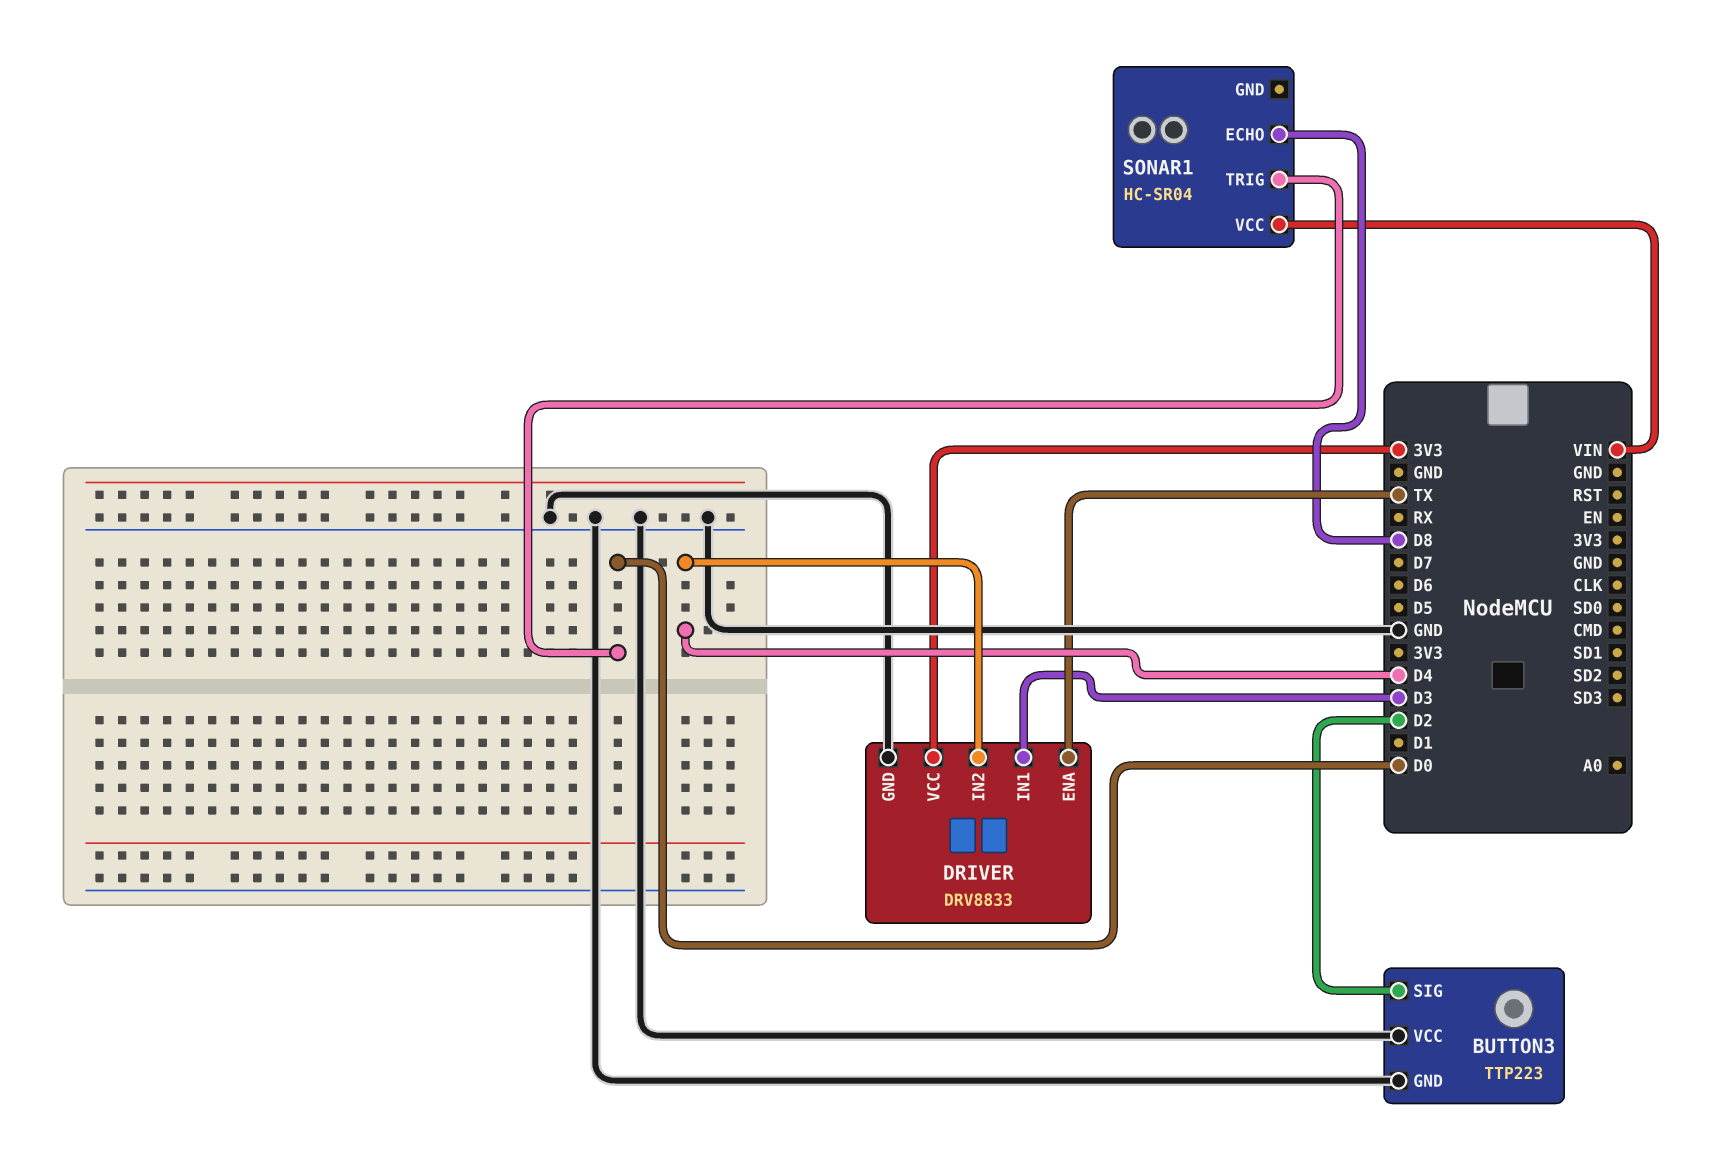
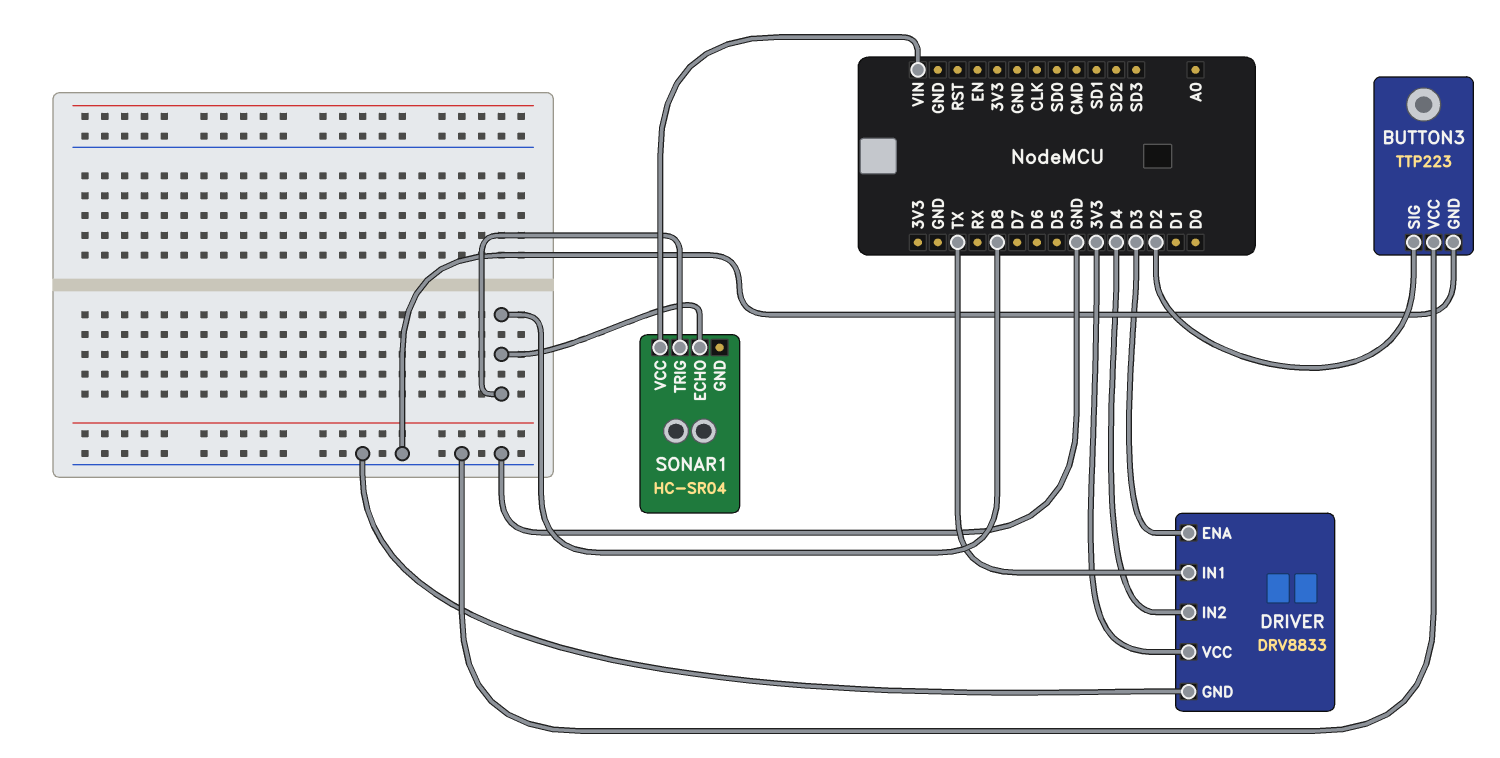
DRIVER pin ENA: TX -> D3
DRIVER pin IN1: D3 -> TX
SONAR1 pin TRIG: D0 -> D8

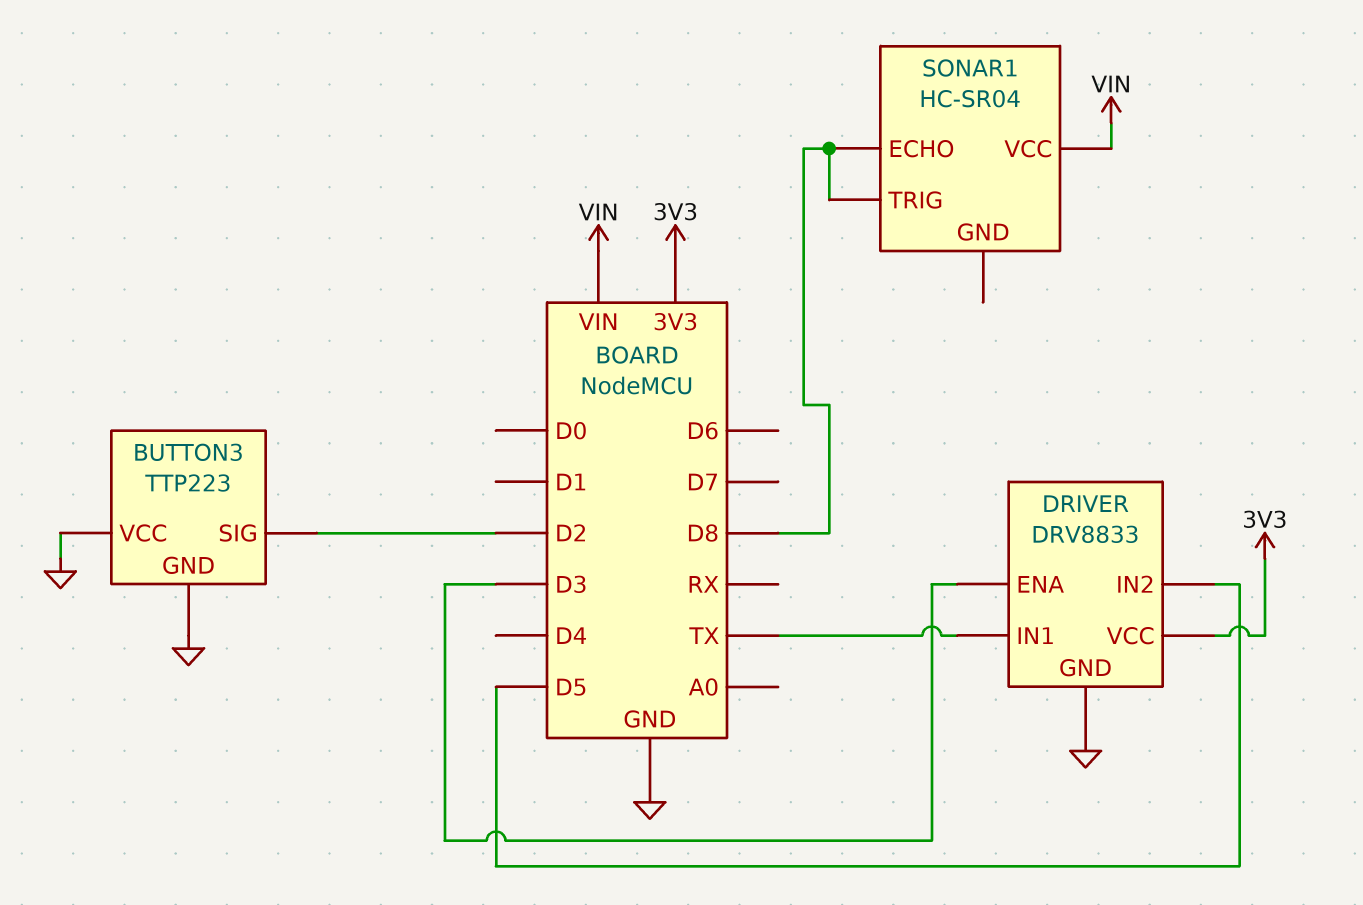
DRIVER pin IN2: D4 -> D5

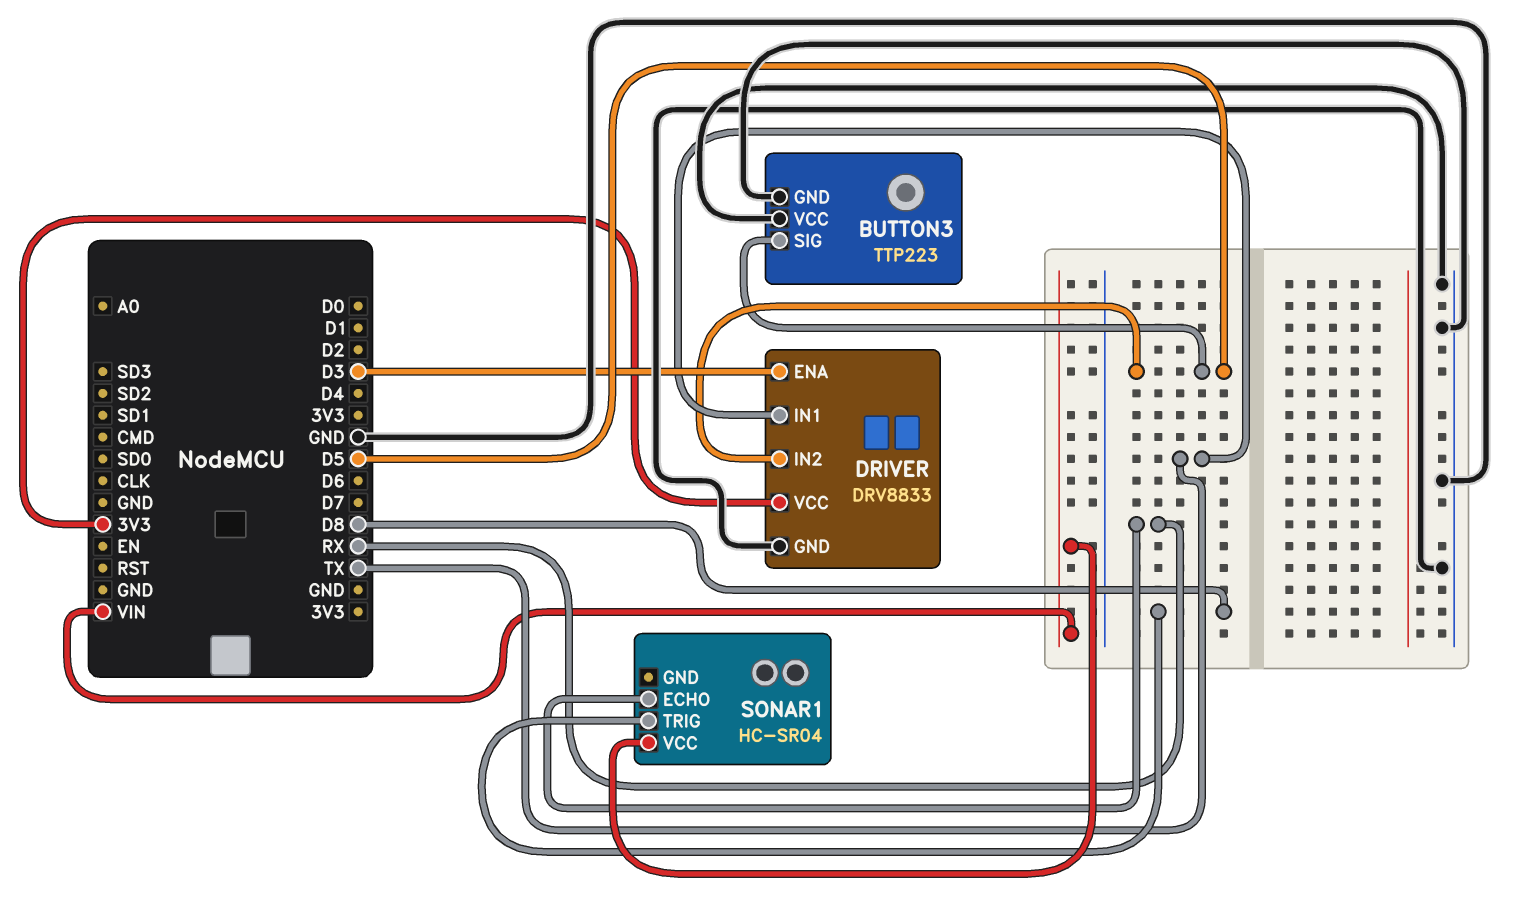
BUTTON3 pin SIG: D2 -> D5
SONAR1 pin ECHO: D8 -> RX

